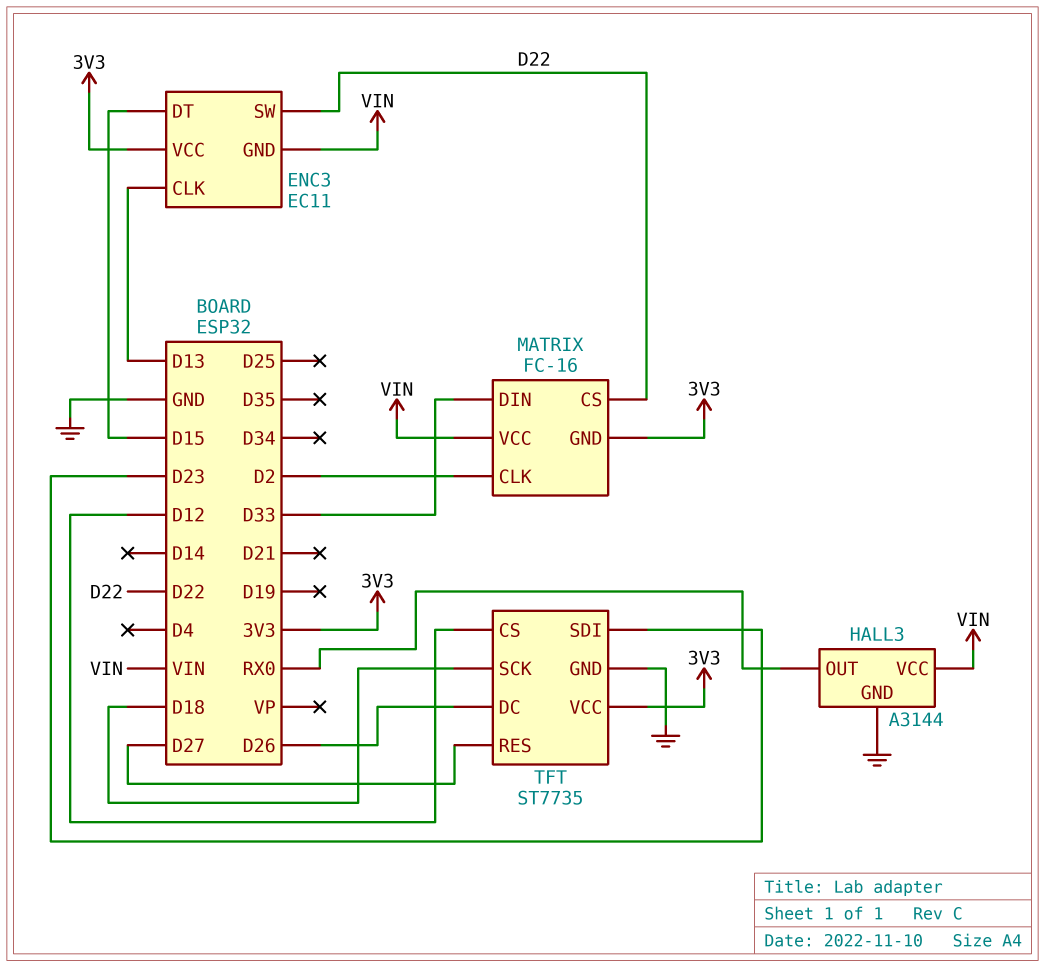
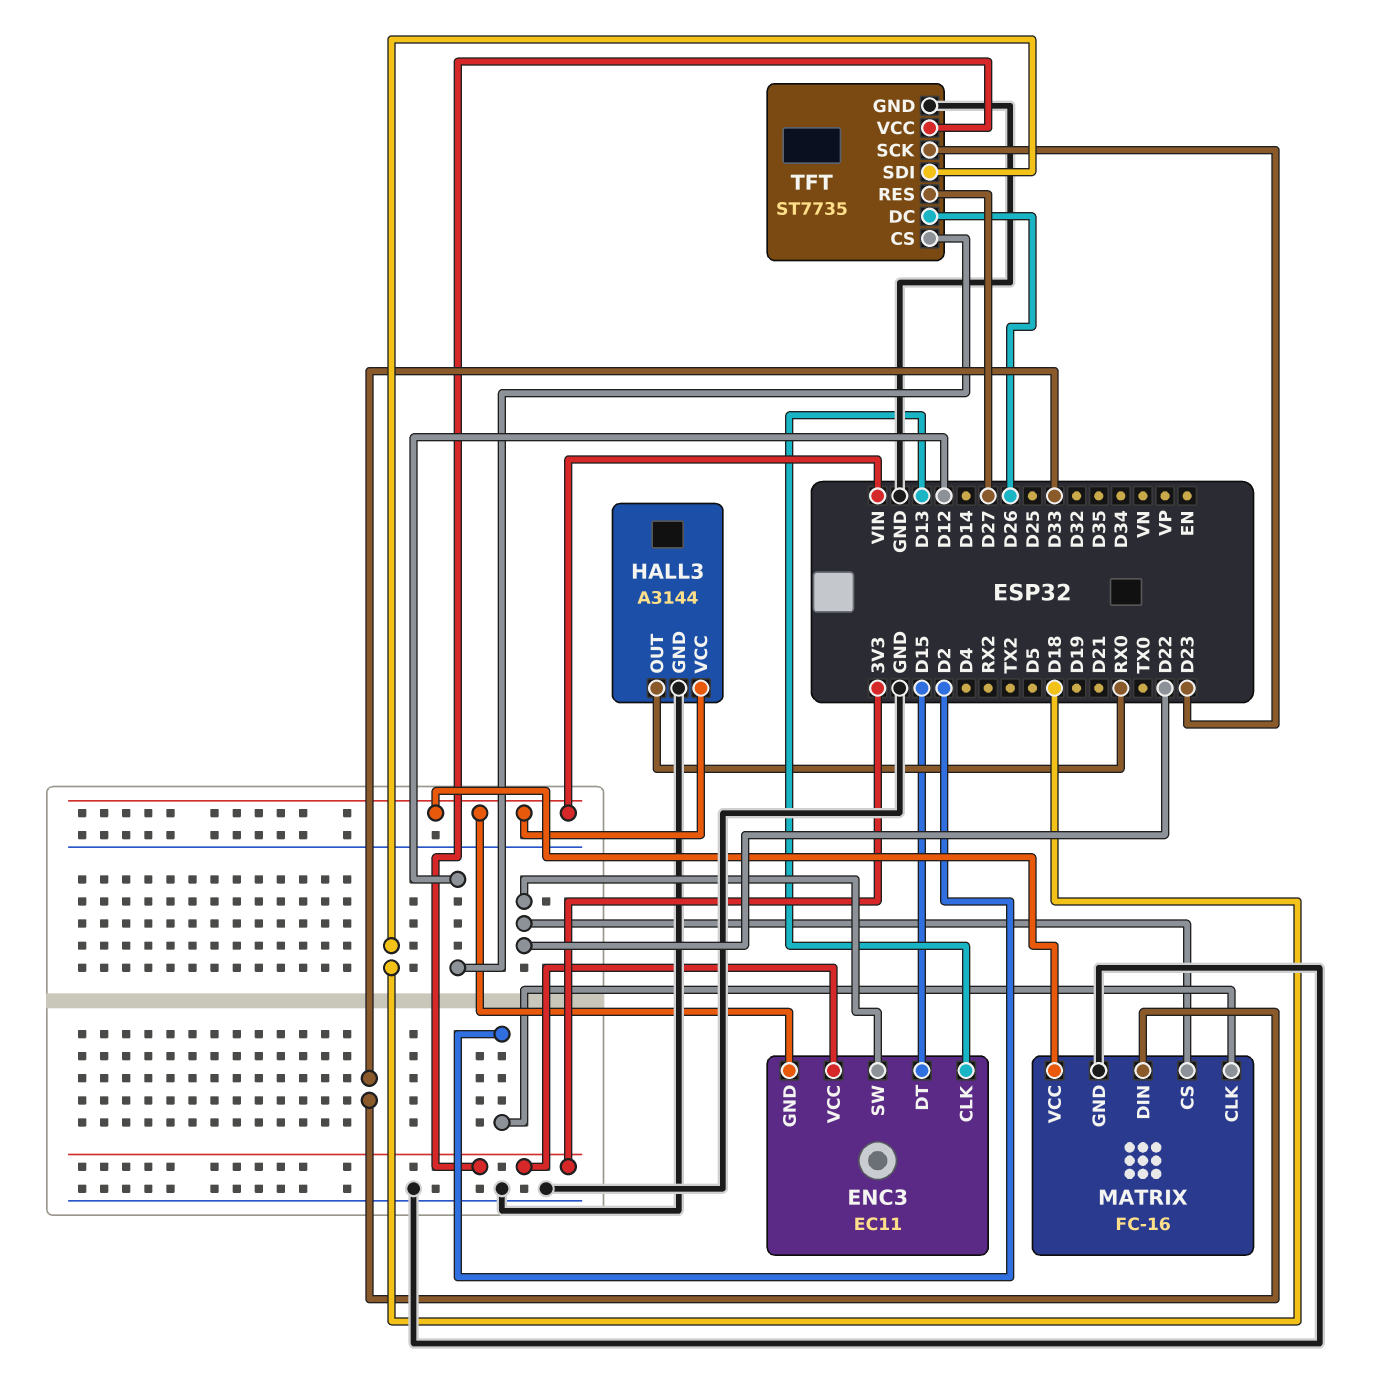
MATRIX pin GND: 3V3 -> GND
TFT pin SCK: D18 -> D23
TFT pin SDI: D23 -> D18

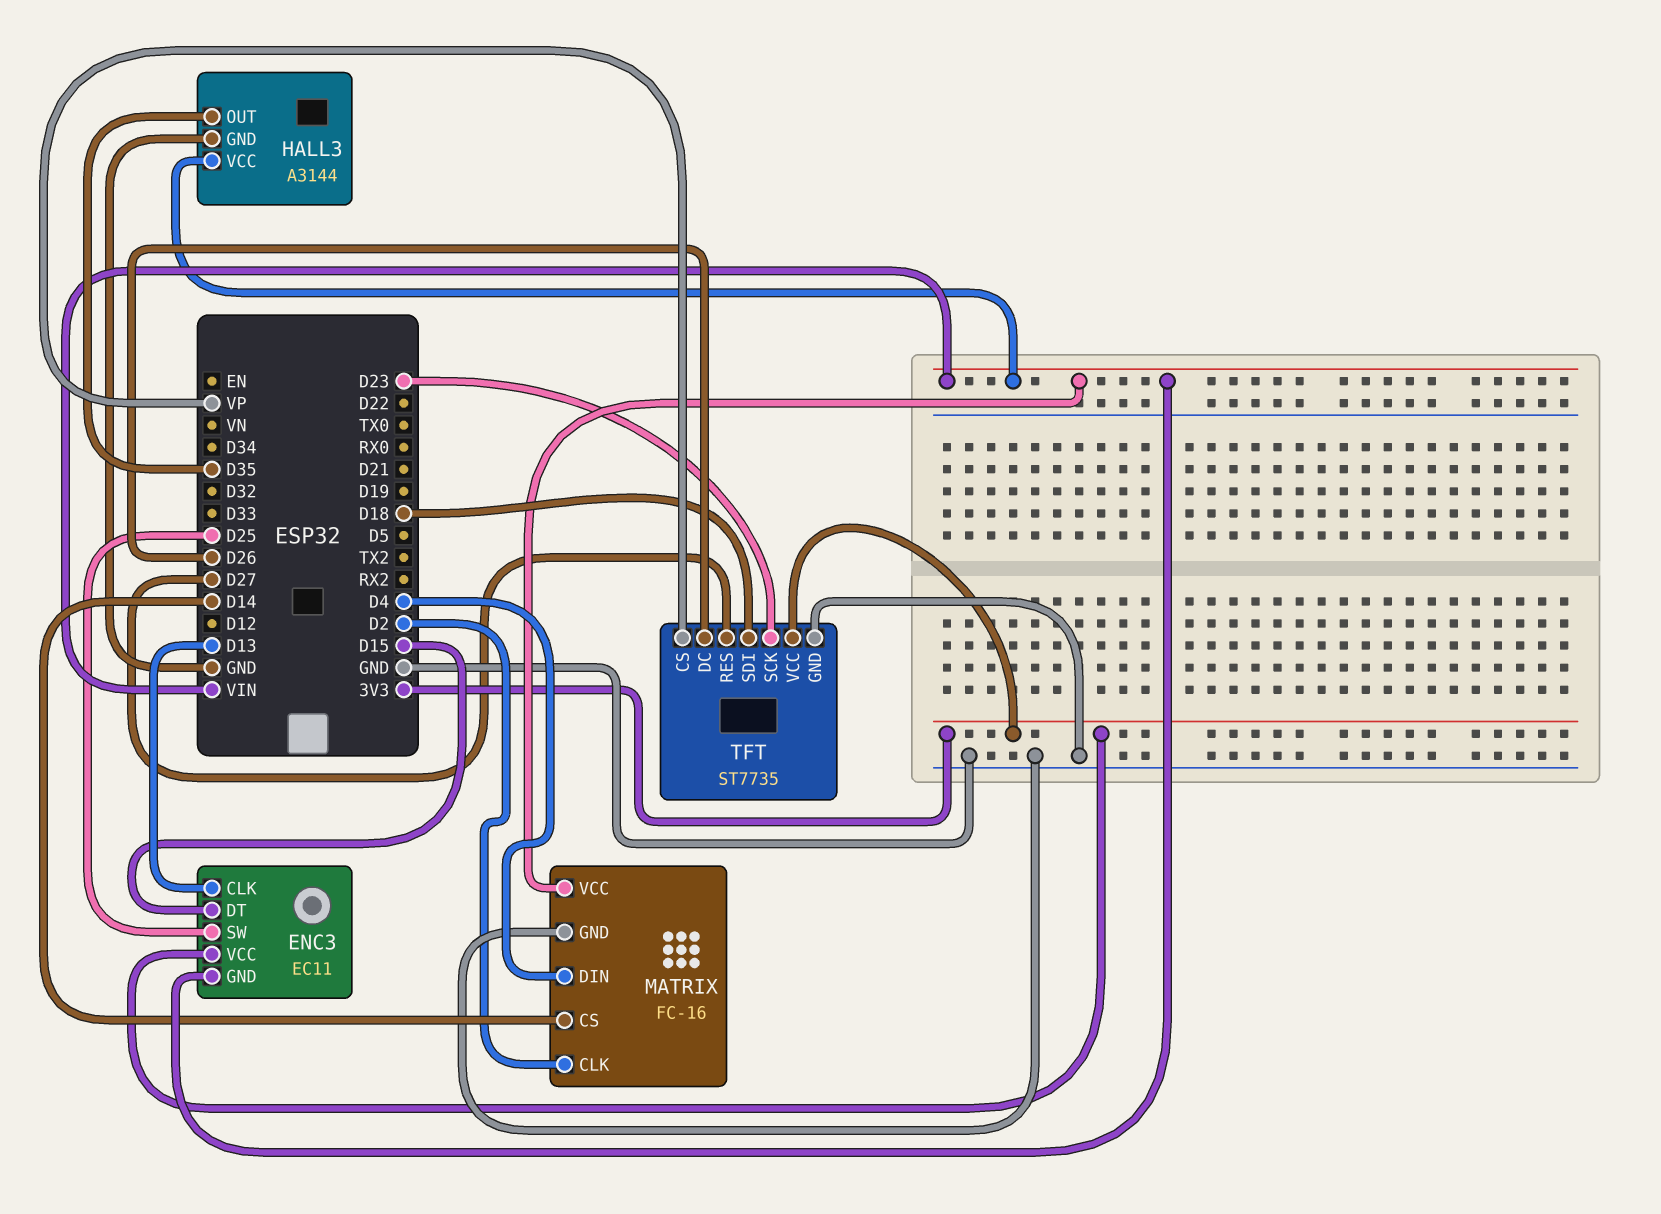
ENC3 pin SW: D22 -> D25
HALL3 pin OUT: RX0 -> D35
MATRIX pin CS: D22 -> D14
MATRIX pin DIN: D33 -> D4
TFT pin CS: D12 -> VP

